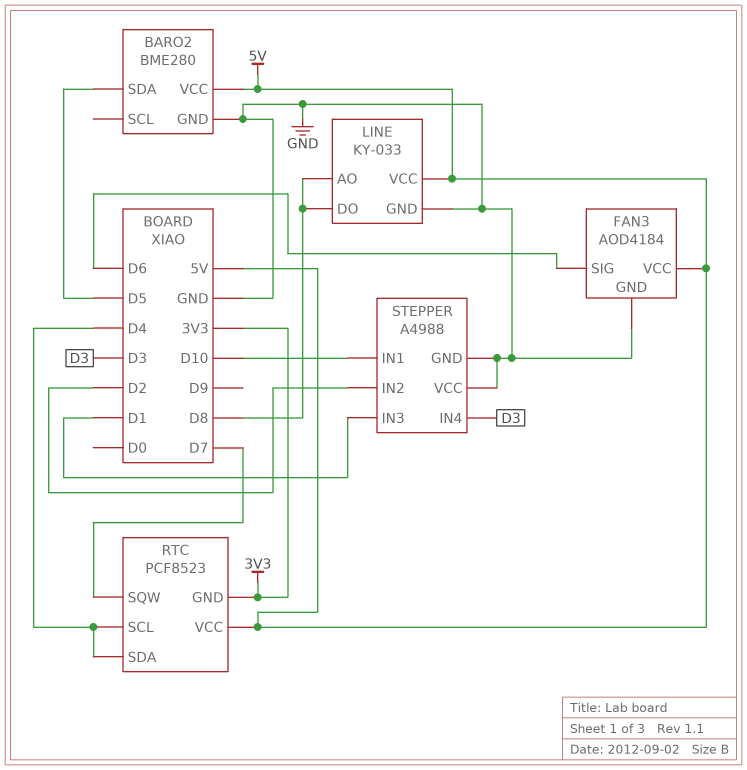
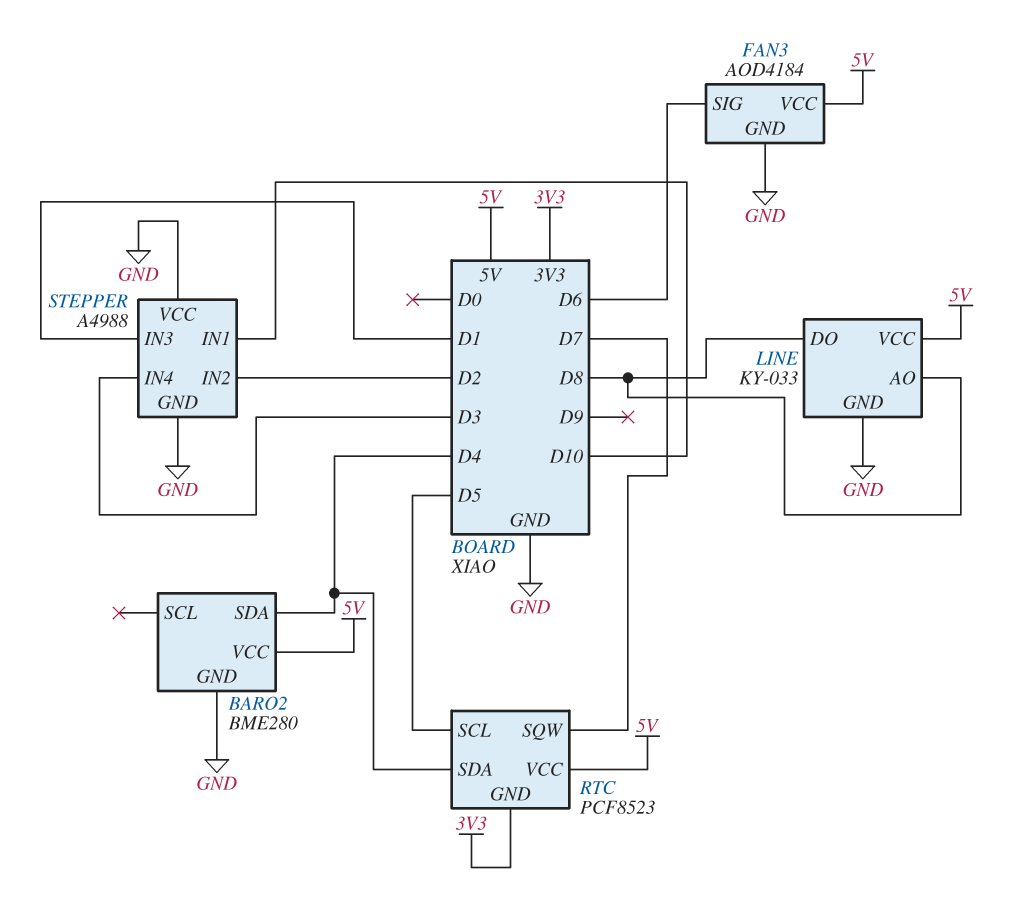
BARO2 pin SDA: D5 -> D4
RTC pin SCL: D4 -> D5

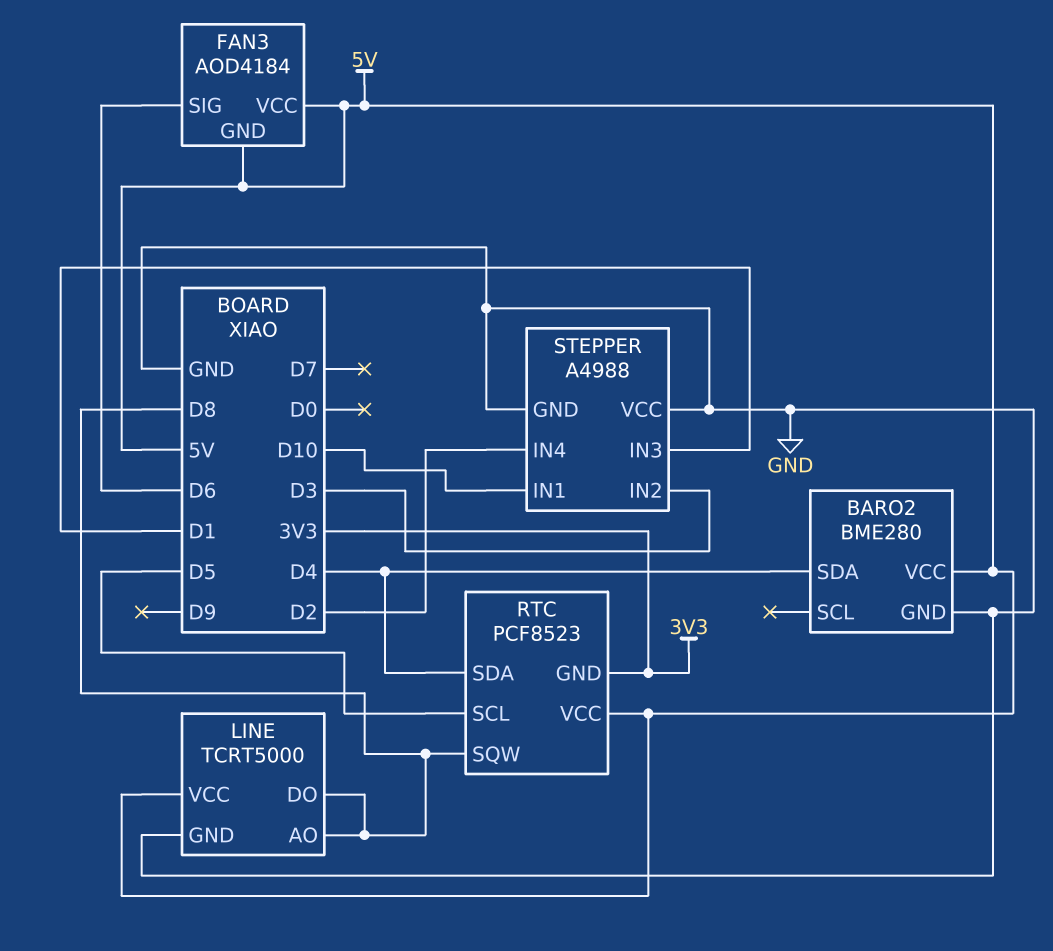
FAN3 pin GND: GND -> 5V
LINE: KY-033 -> TCRT5000
RTC pin SQW: D7 -> D8
STEPPER pin IN2: D2 -> D3
STEPPER pin IN4: D3 -> D2

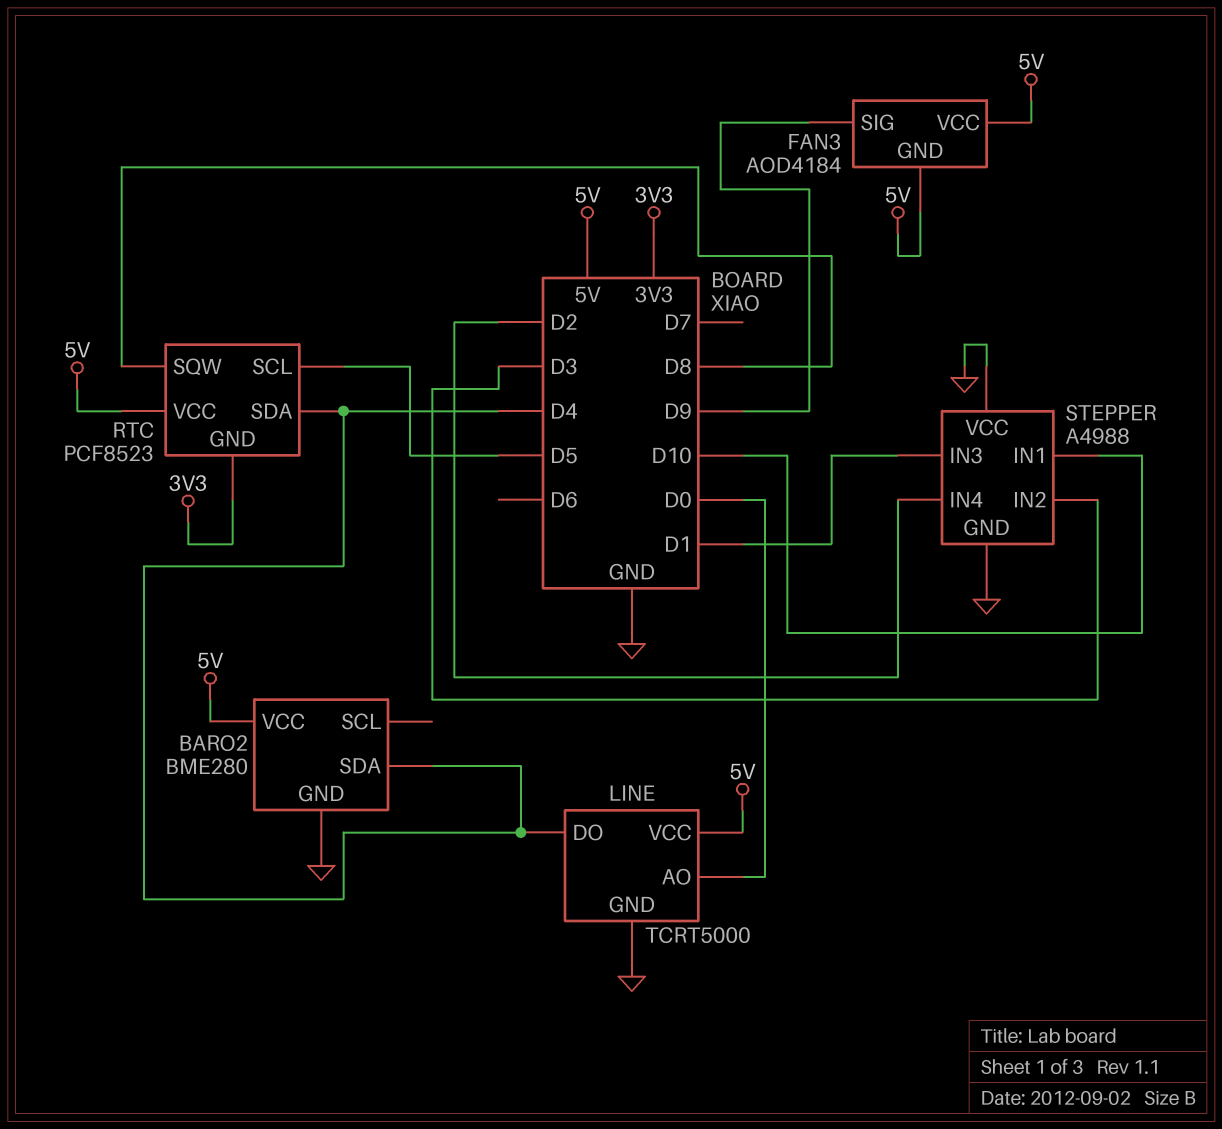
FAN3 pin SIG: D6 -> D9
LINE pin AO: D8 -> D0
LINE pin DO: D8 -> D4

